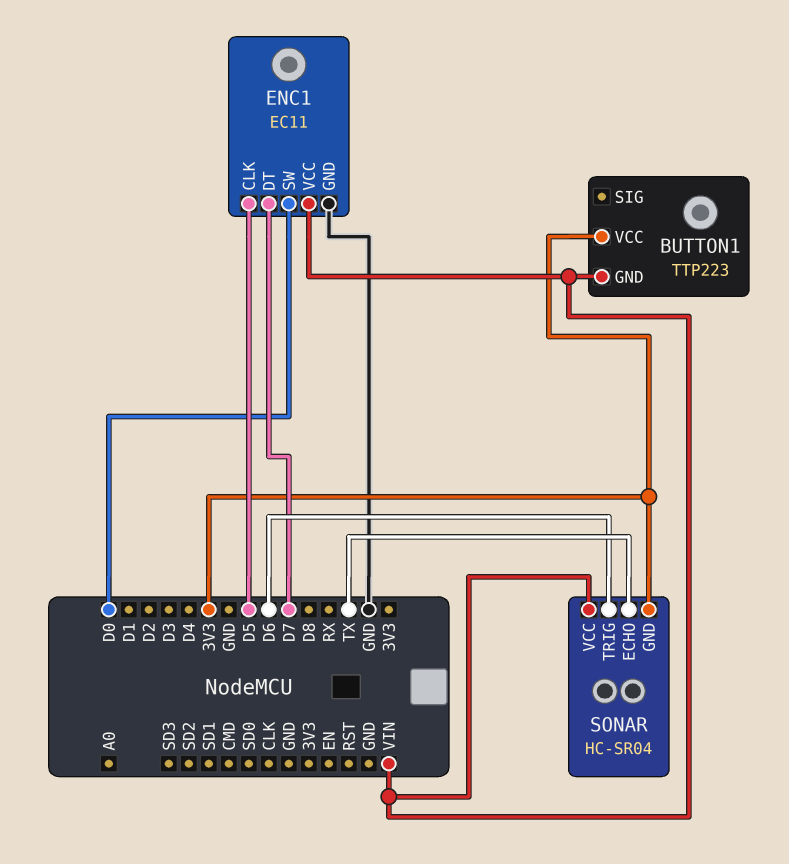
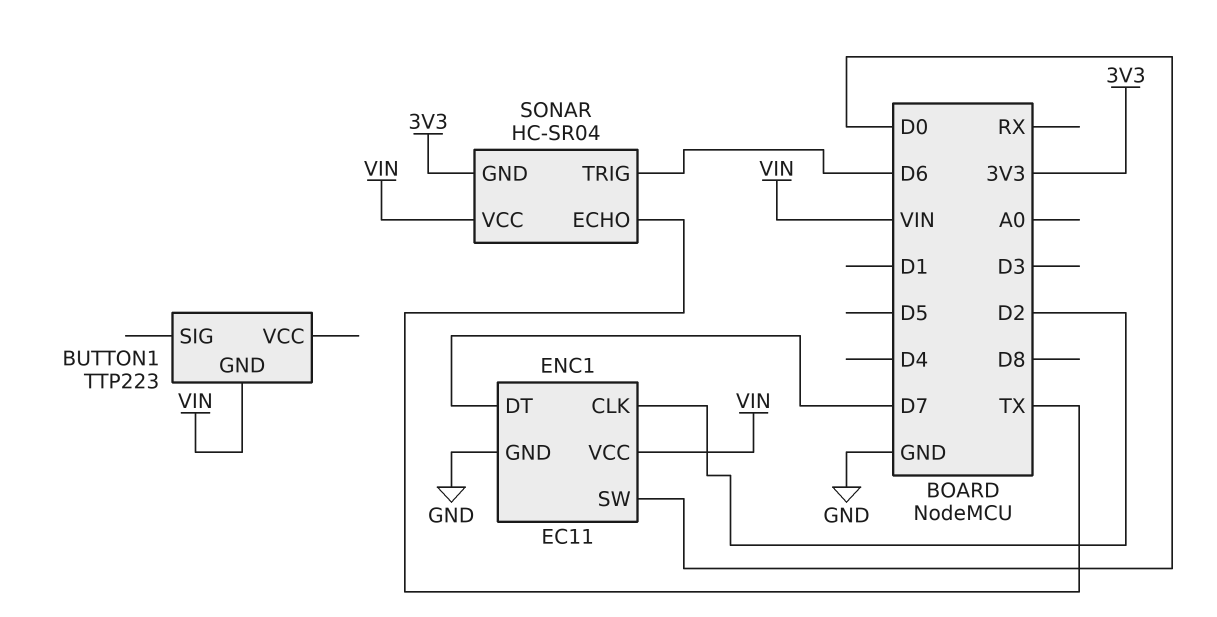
BUTTON1 pin VCC: 3V3 -> none
ENC1 pin CLK: D5 -> D2

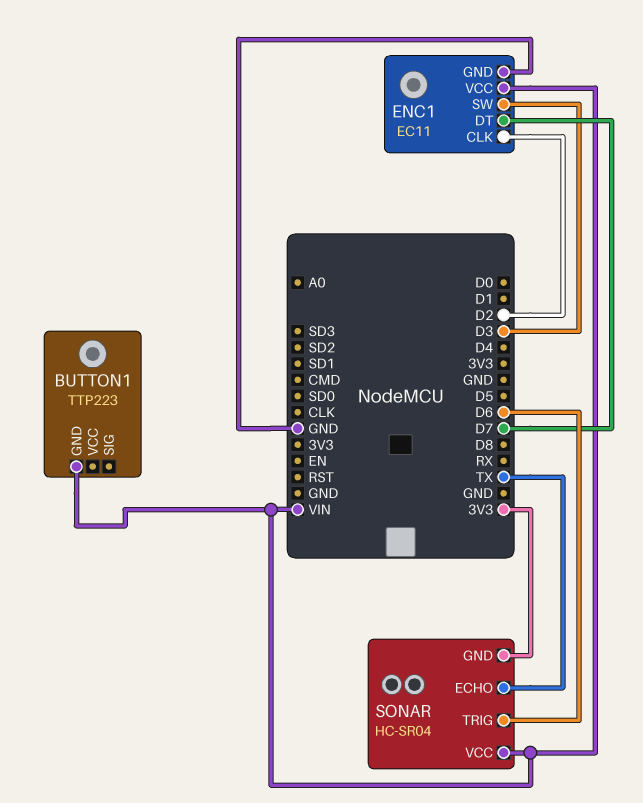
ENC1 pin SW: D0 -> D3

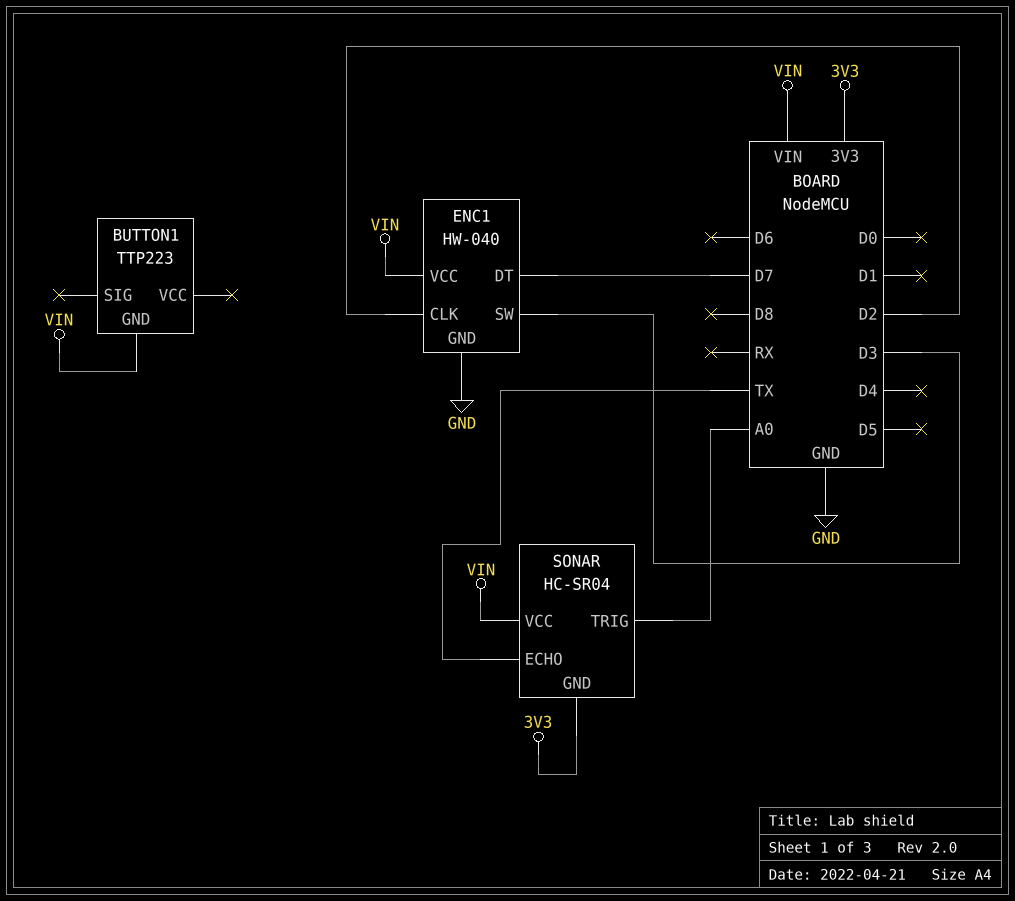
ENC1: EC11 -> HW-040
SONAR pin TRIG: D6 -> A0

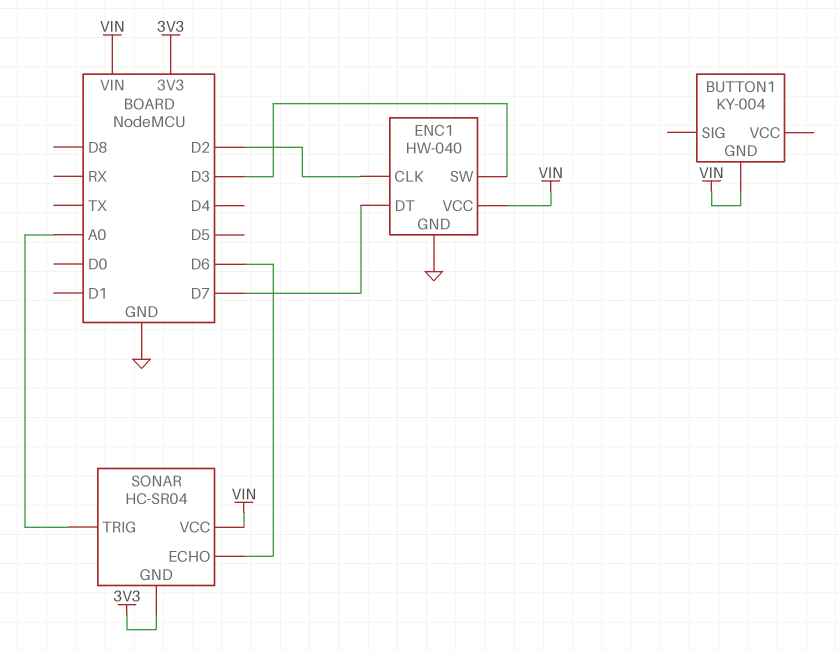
BUTTON1: TTP223 -> KY-004
SONAR pin ECHO: TX -> D6

